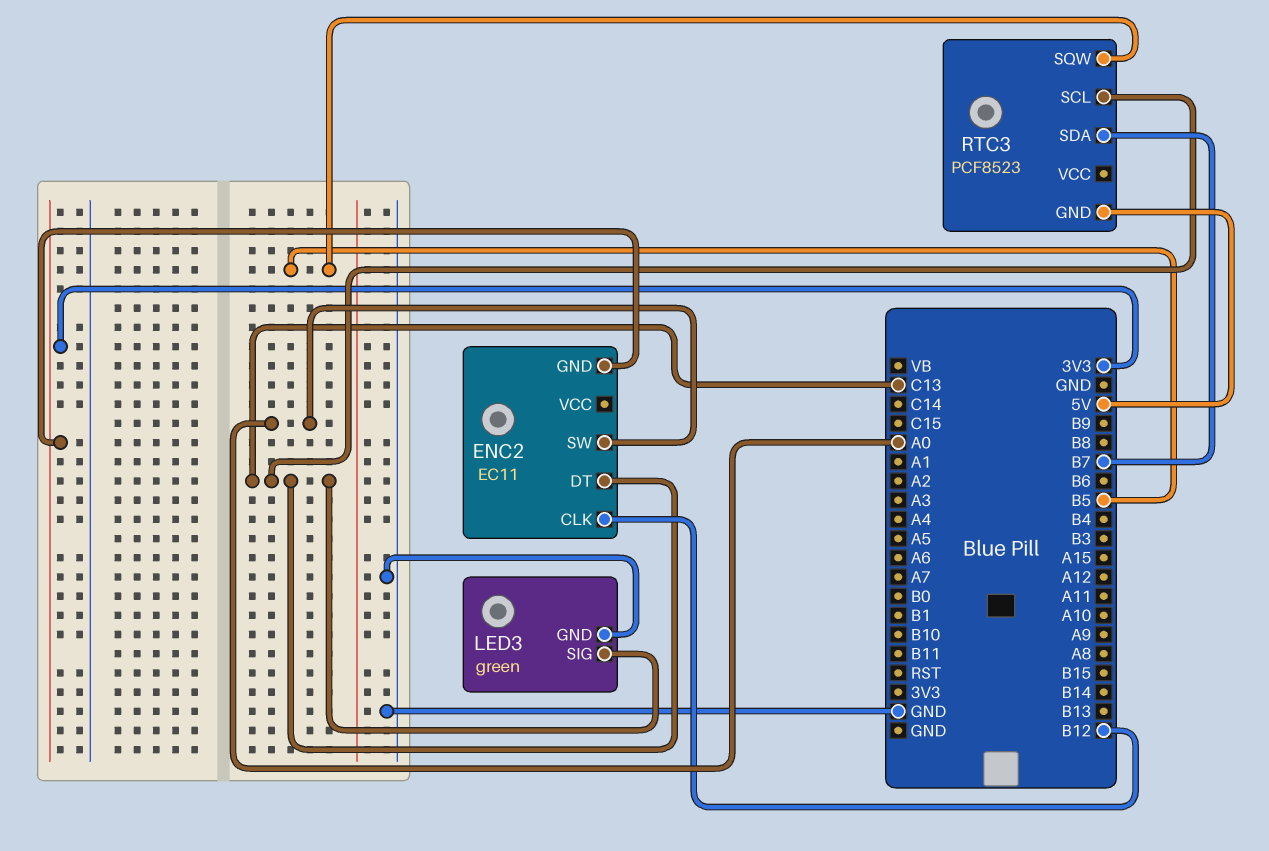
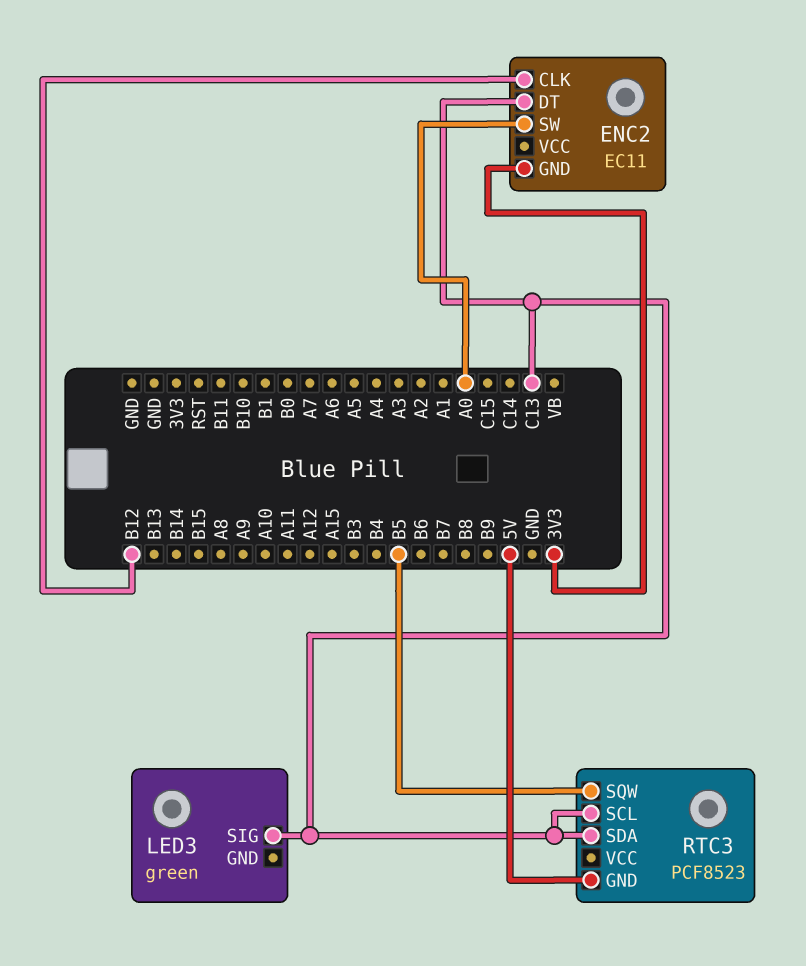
LED3 pin GND: GND -> none
RTC3 pin SDA: B7 -> C13

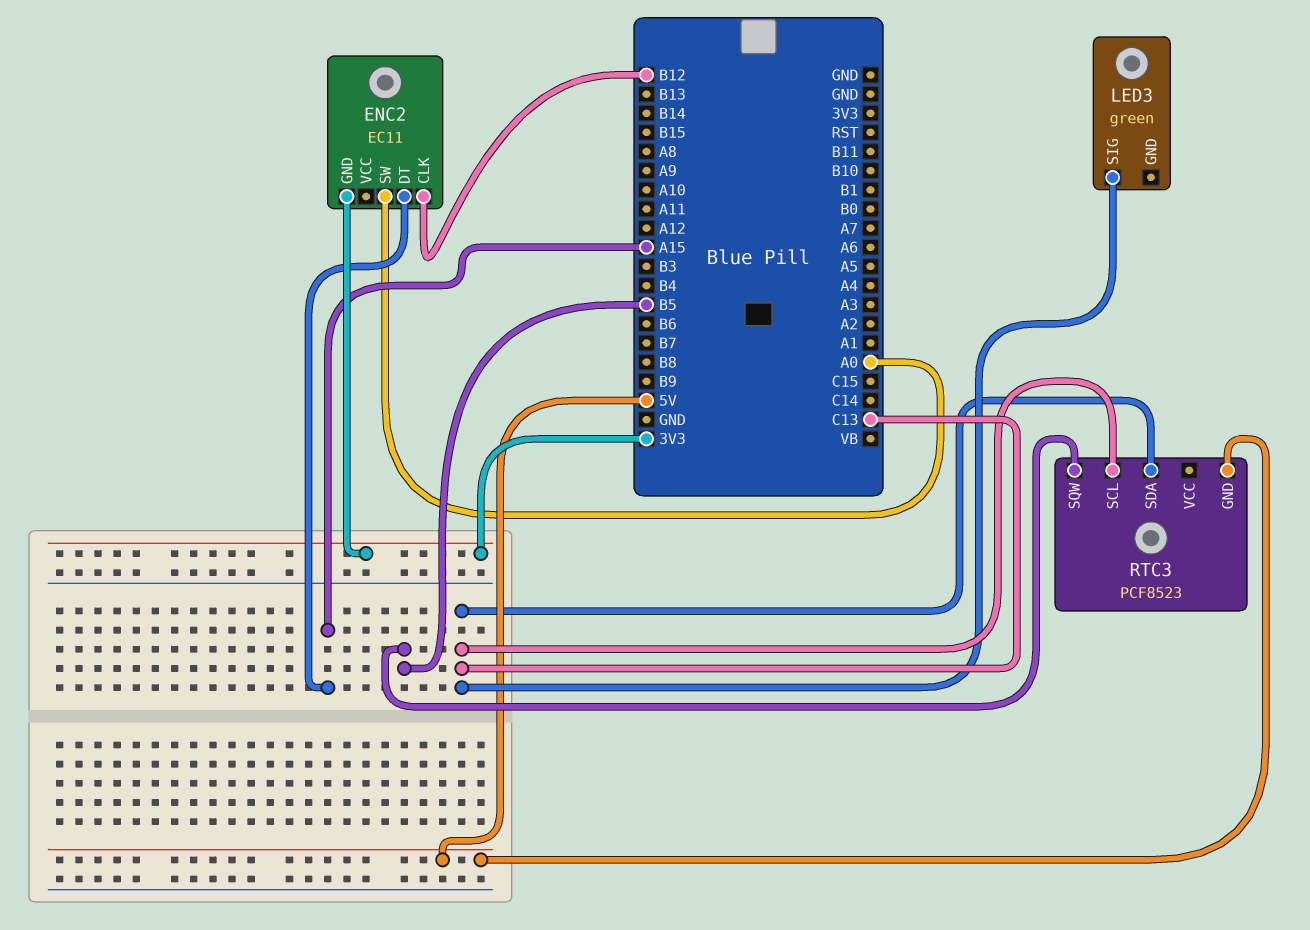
ENC2 pin DT: C13 -> A15

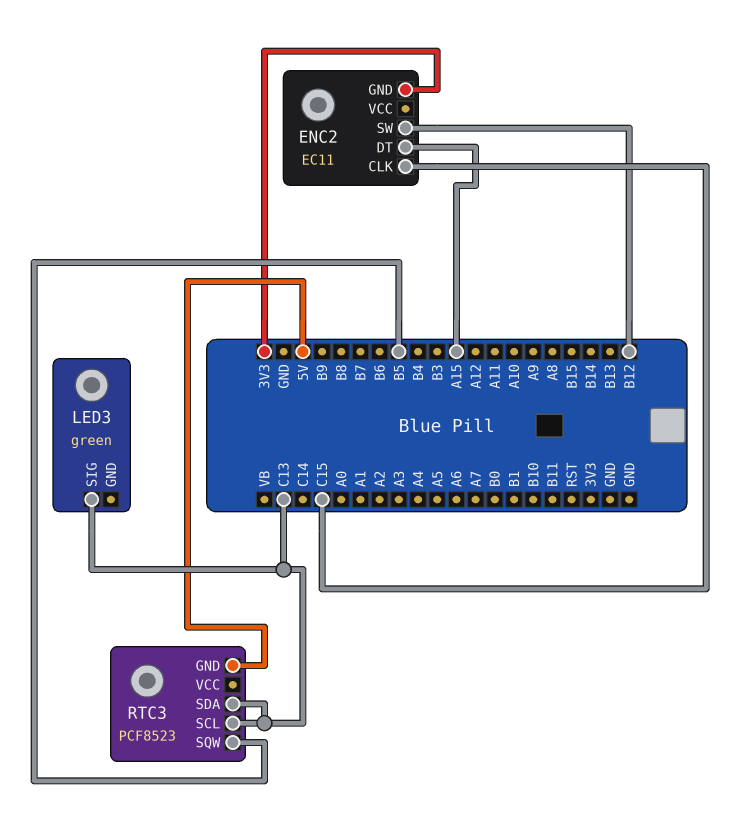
ENC2 pin CLK: B12 -> C15
ENC2 pin SW: A0 -> B12

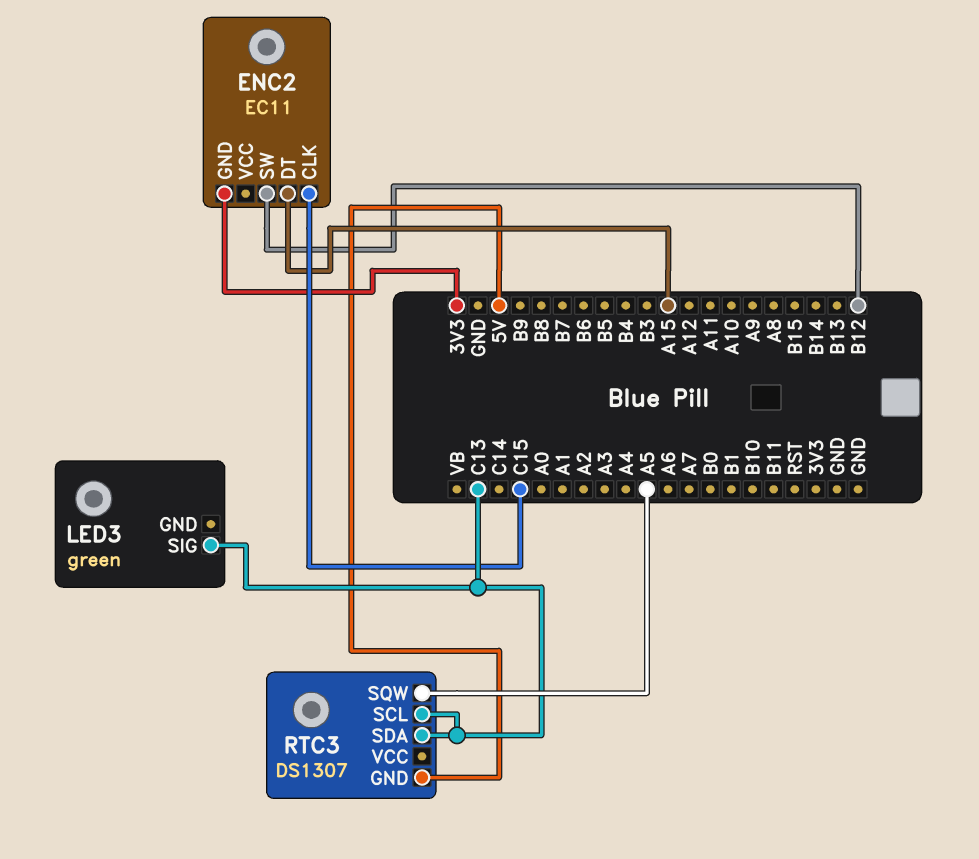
RTC3: PCF8523 -> DS1307
RTC3 pin SQW: B5 -> A5

